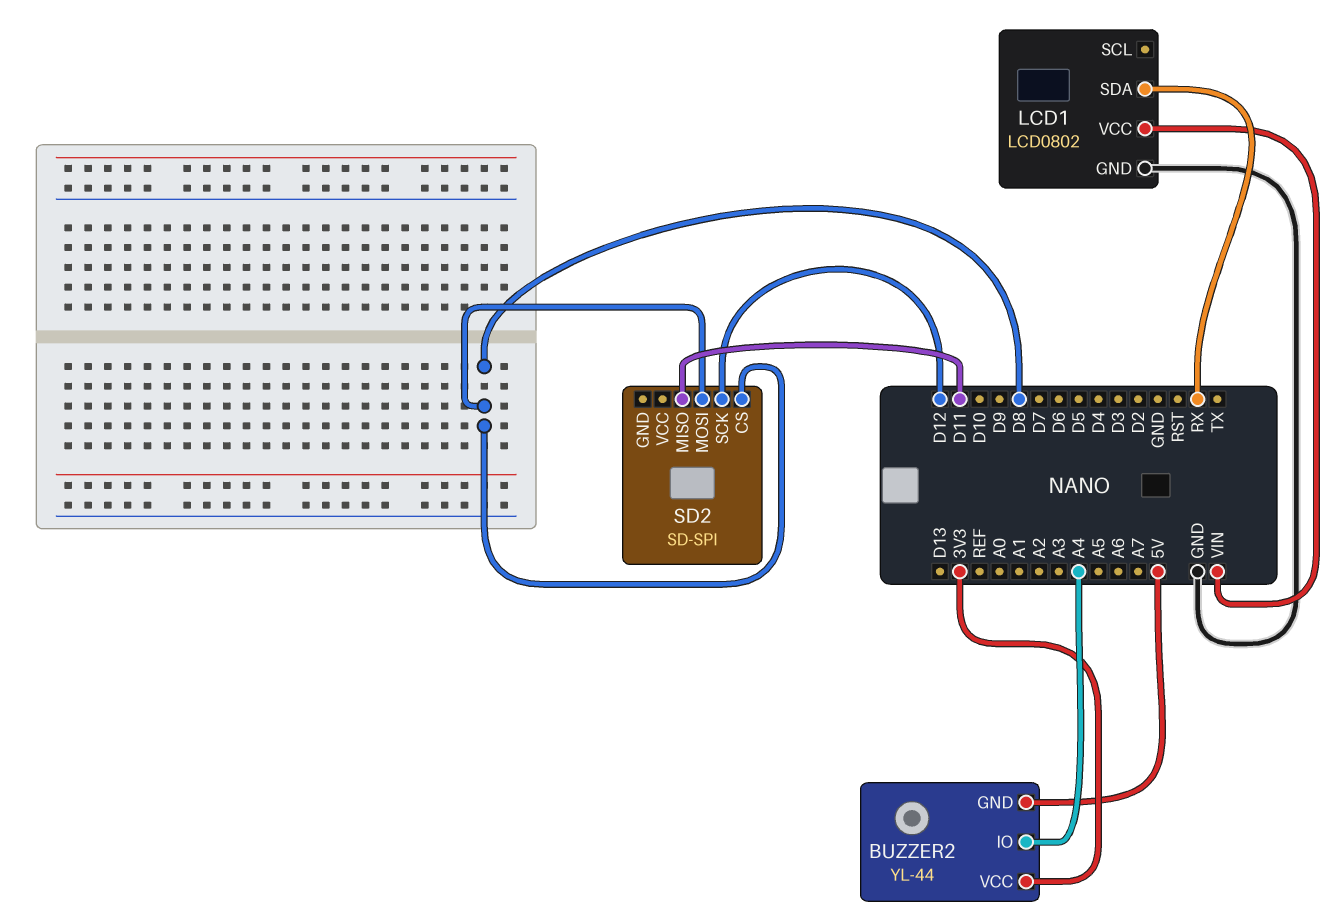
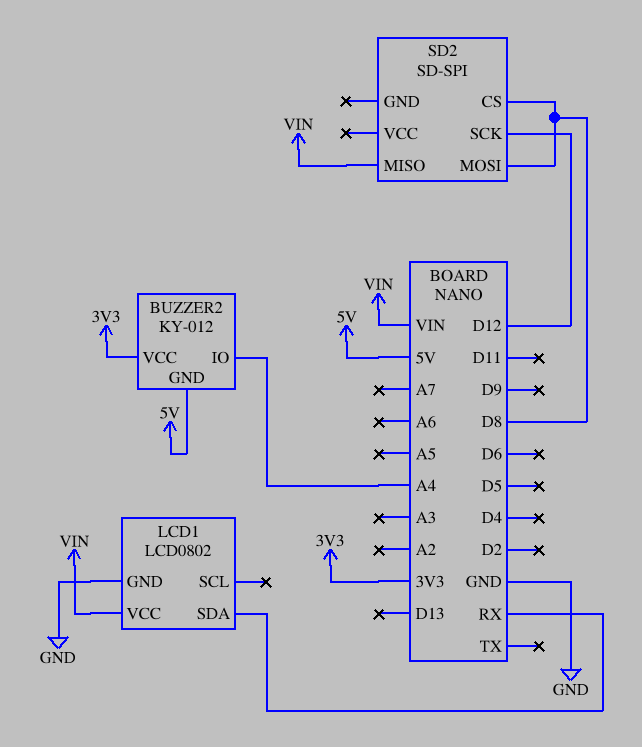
BUZZER2: YL-44 -> KY-012
SD2 pin MISO: D11 -> VIN

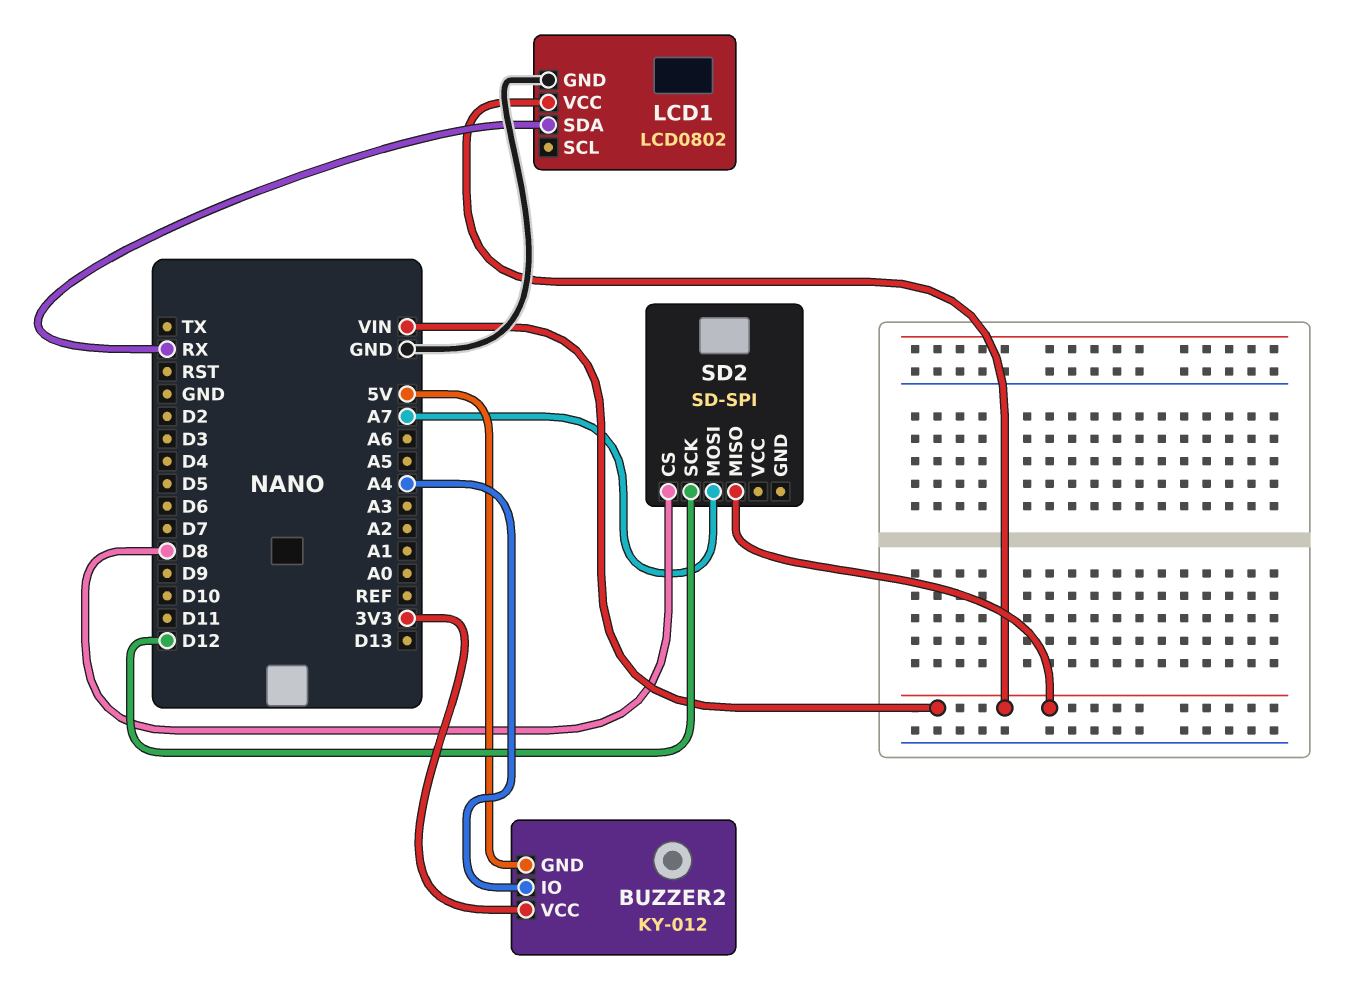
SD2 pin MOSI: D8 -> A7

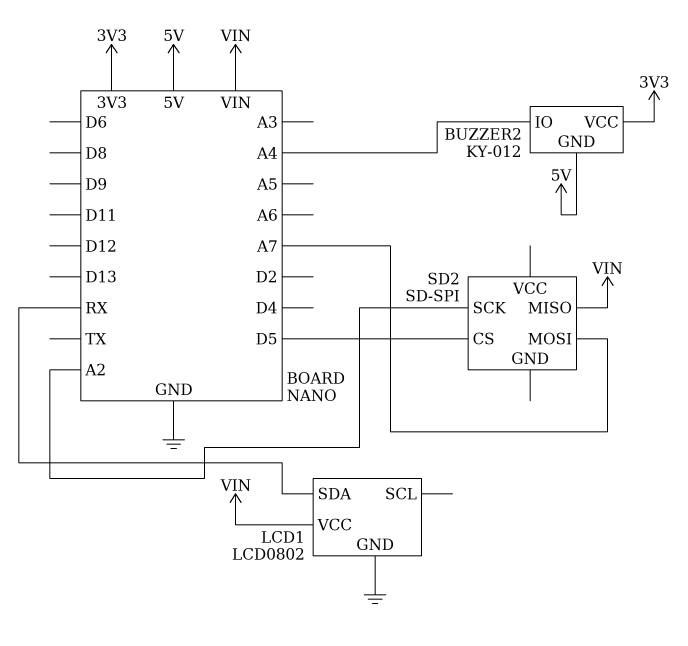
SD2 pin CS: D8 -> D5
SD2 pin SCK: D12 -> A2

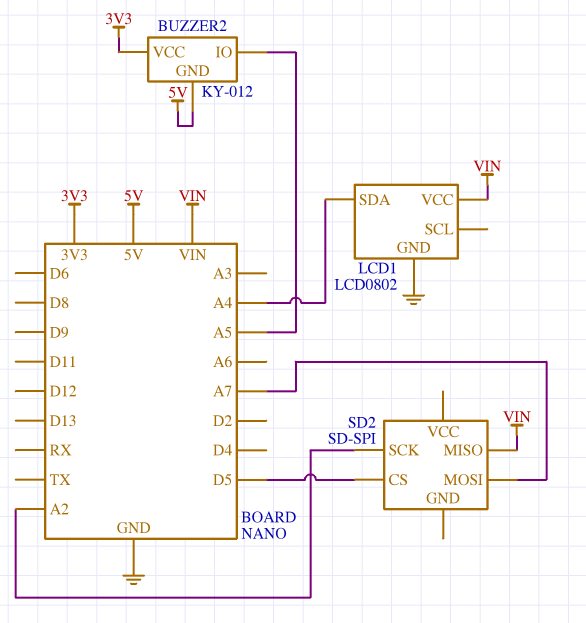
BUZZER2 pin IO: A4 -> A5
LCD1 pin SDA: RX -> A4

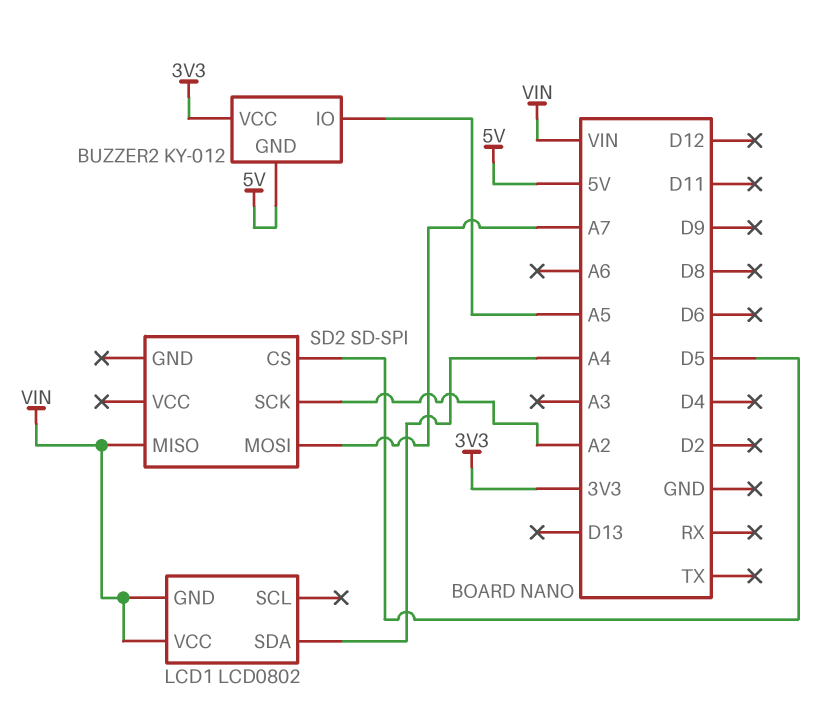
LCD1 pin GND: GND -> VIN

